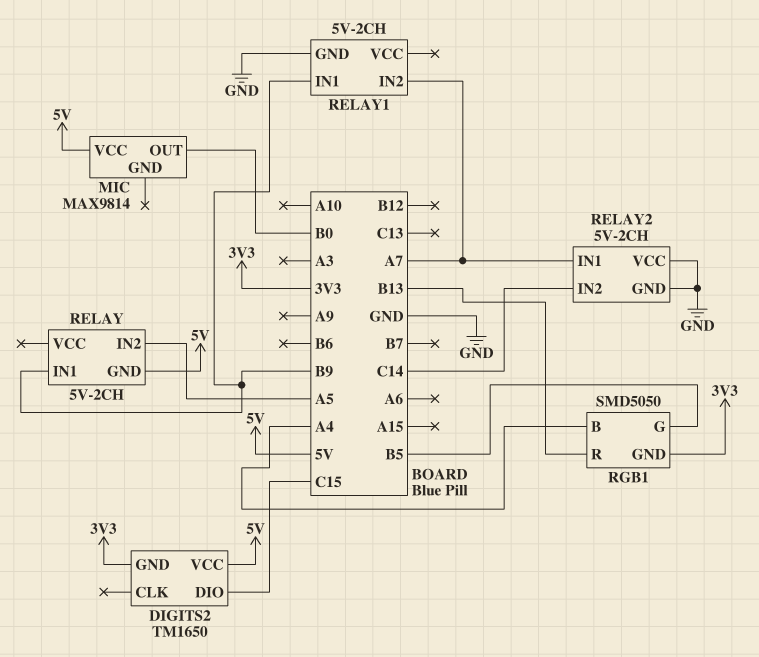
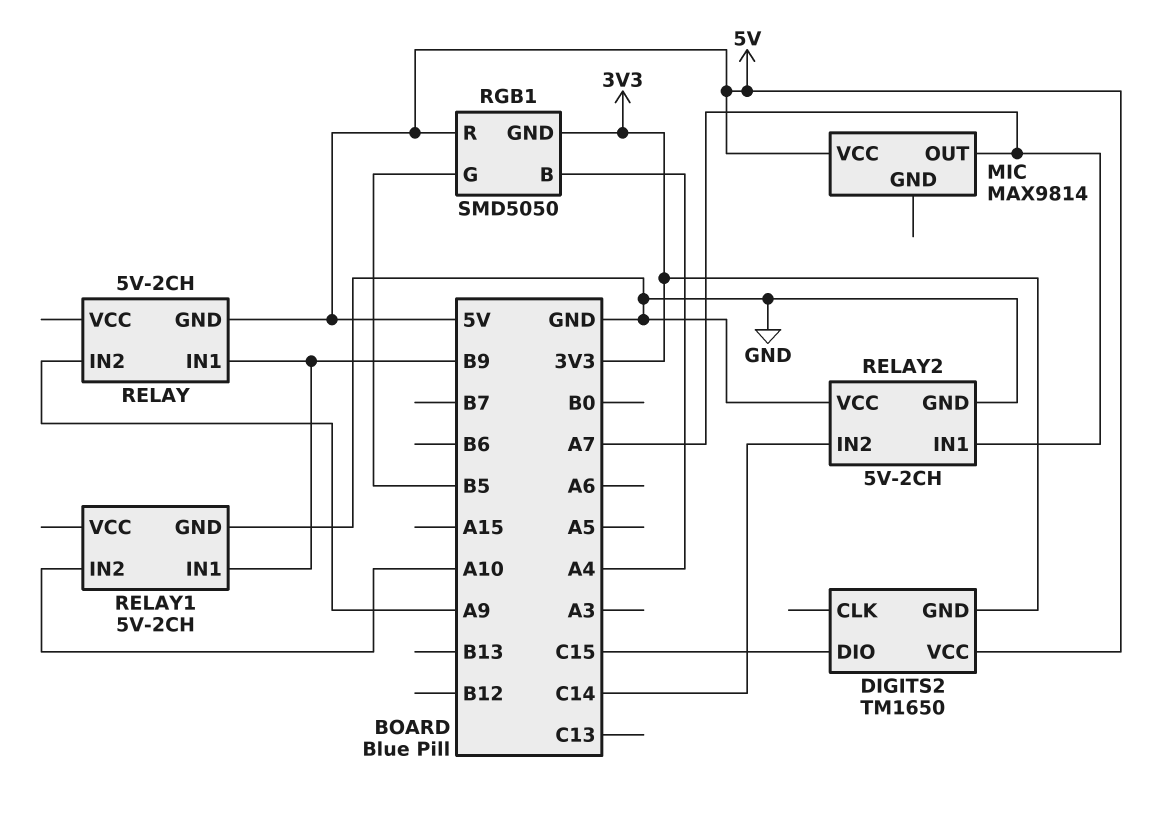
MIC pin OUT: B0 -> A7
RELAY pin IN2: A5 -> A9
RELAY1 pin IN2: A7 -> A10
RGB1 pin R: B13 -> 5V

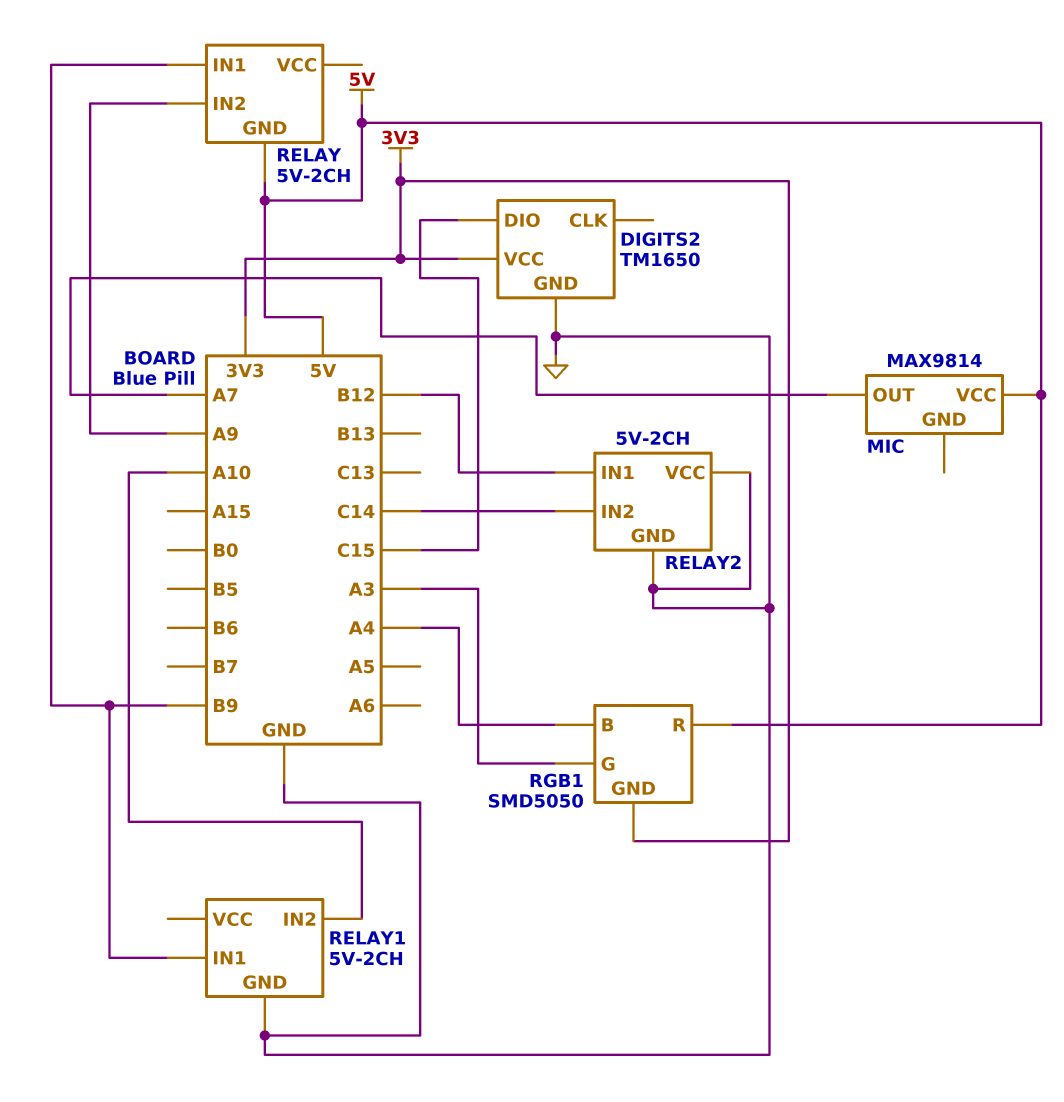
DIGITS2 pin GND: 3V3 -> GND
DIGITS2 pin VCC: 5V -> 3V3
RELAY2 pin IN1: A7 -> B12
RGB1 pin G: B5 -> A3

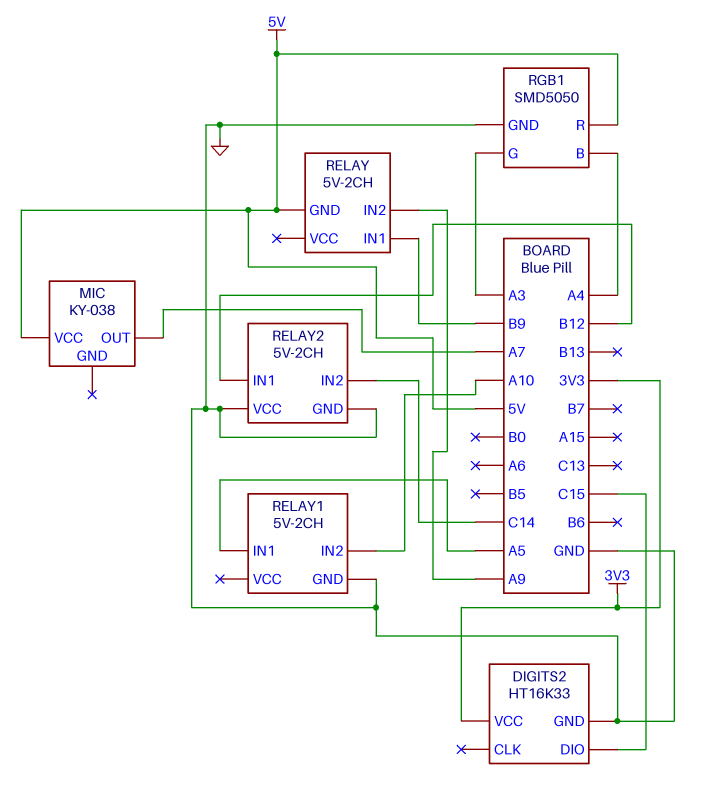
DIGITS2: TM1650 -> HT16K33
MIC: MAX9814 -> KY-038
RELAY1 pin IN1: B9 -> A5
RGB1 pin GND: 3V3 -> GND

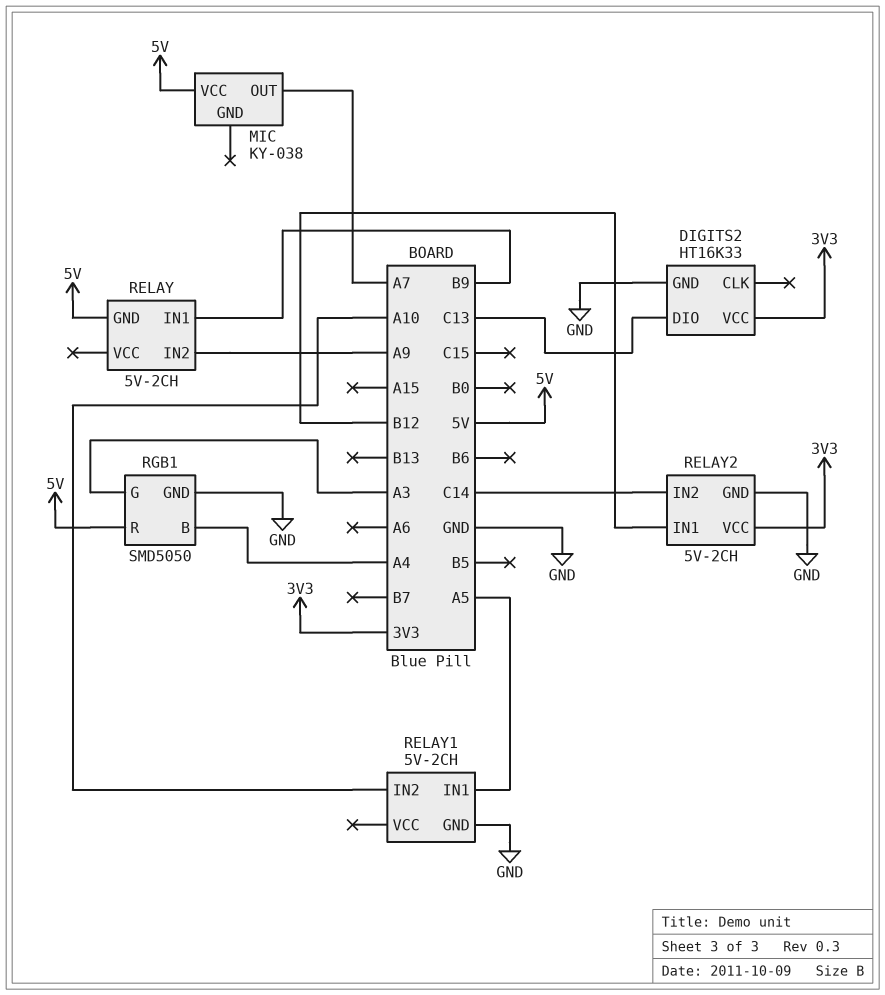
DIGITS2 pin DIO: C15 -> C13
RELAY2 pin VCC: GND -> 3V3

